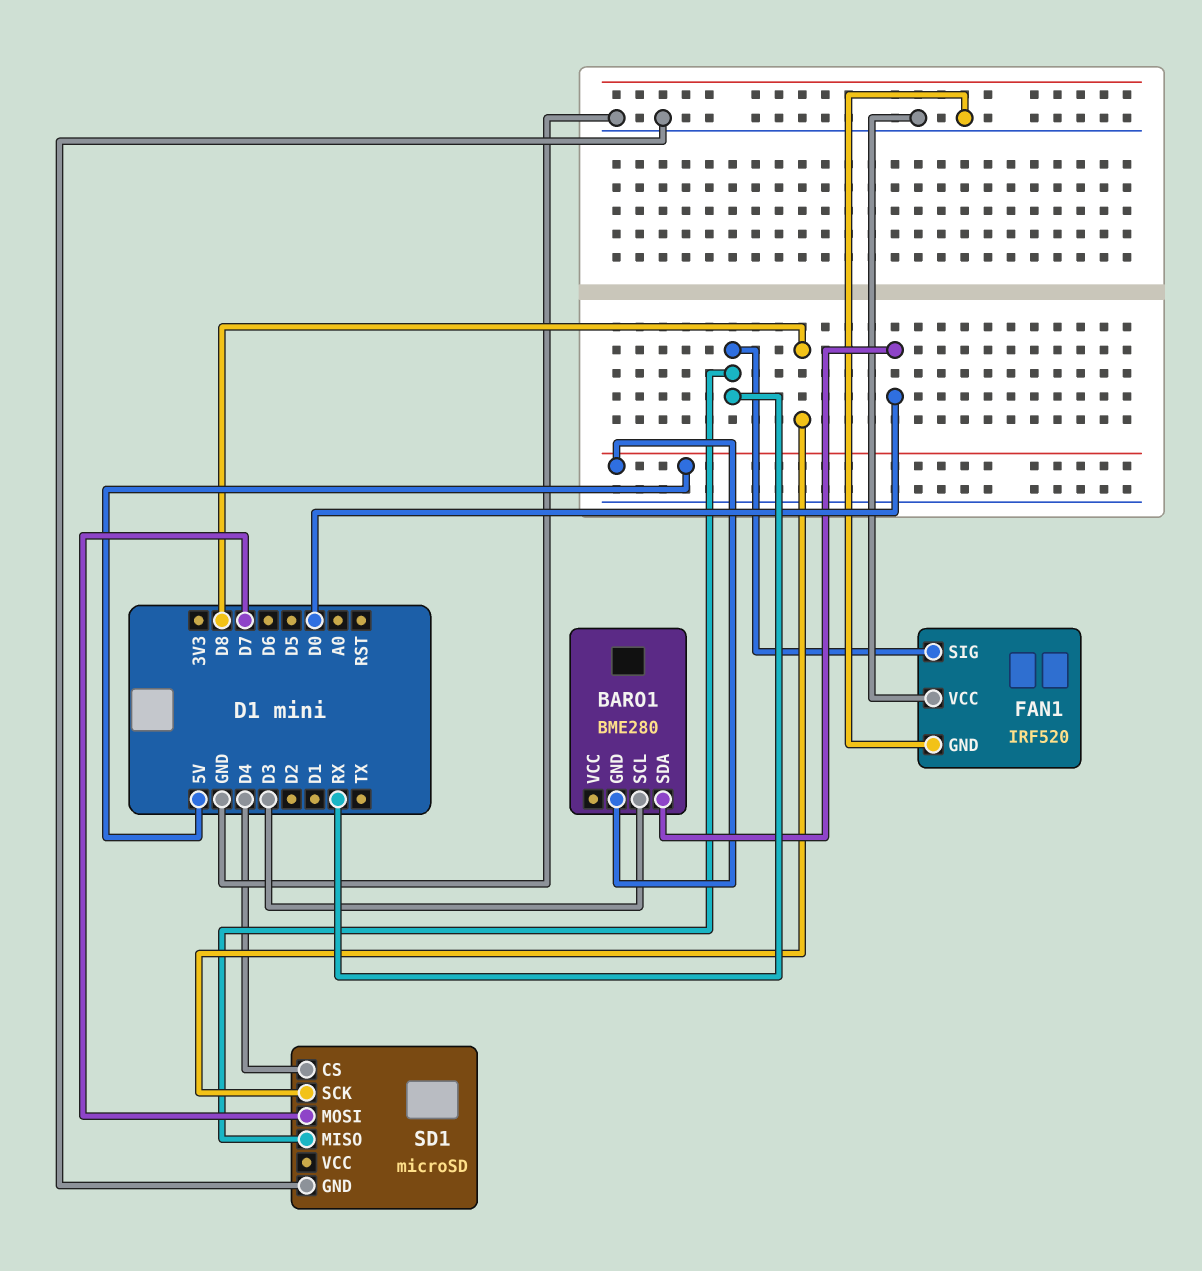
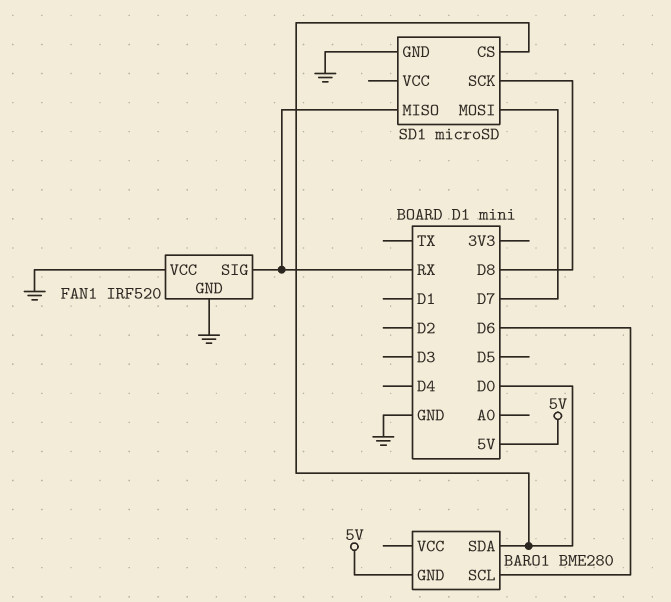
BARO1 pin SCL: D3 -> D6
SD1 pin CS: D4 -> D0

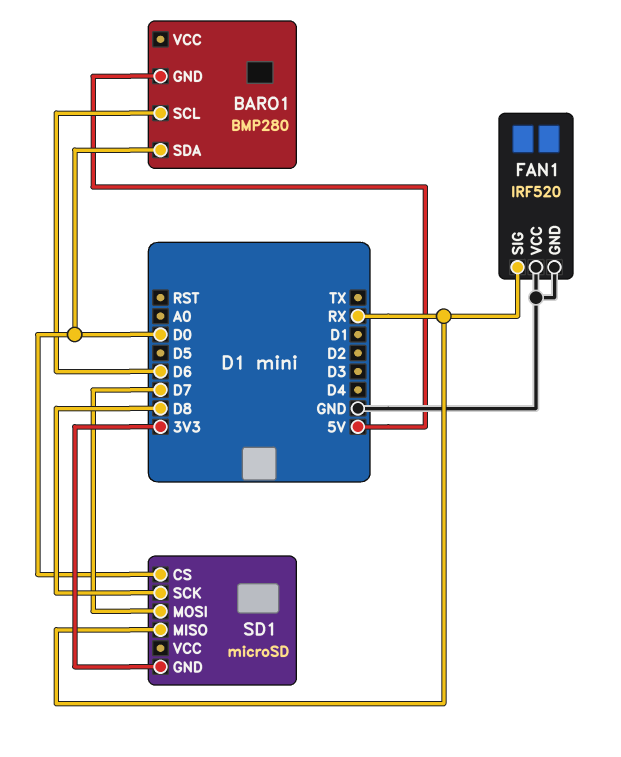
BARO1: BME280 -> BMP280
SD1 pin GND: GND -> 3V3

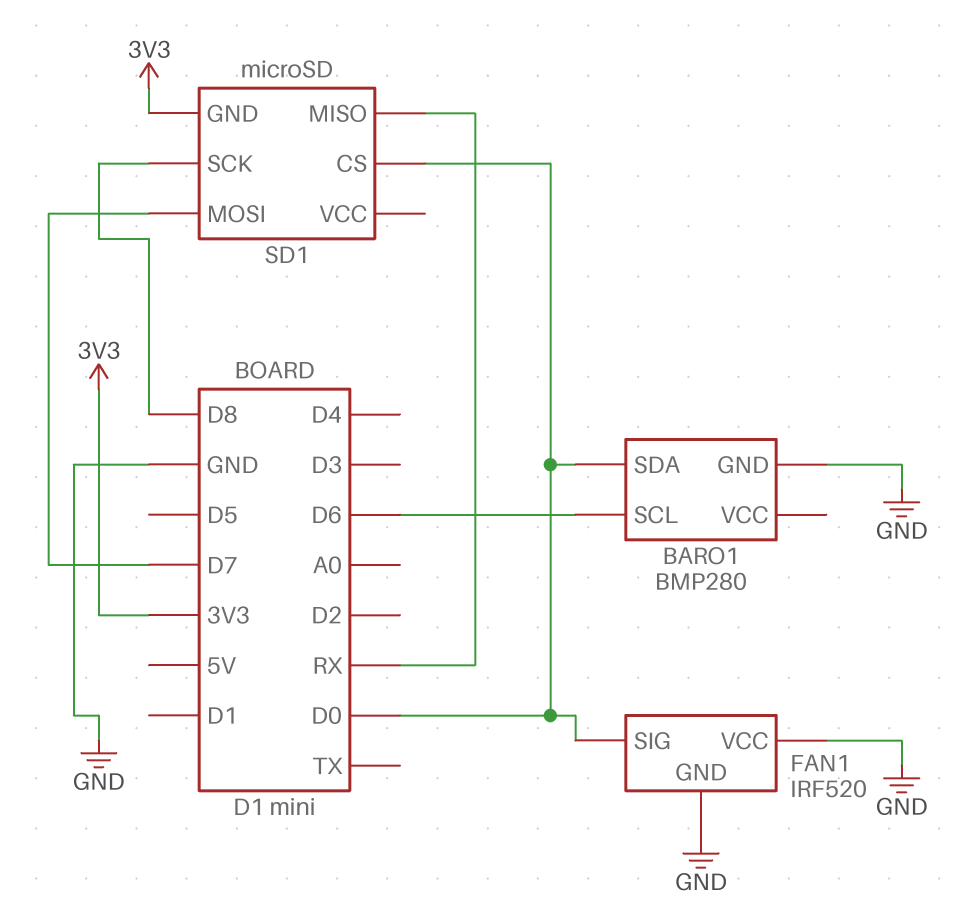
BARO1 pin GND: 5V -> GND
FAN1 pin SIG: RX -> D0

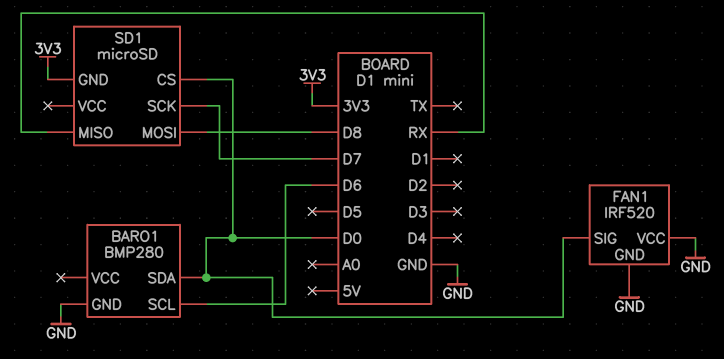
SD1 pin MOSI: D7 -> D8
SD1 pin SCK: D8 -> D7

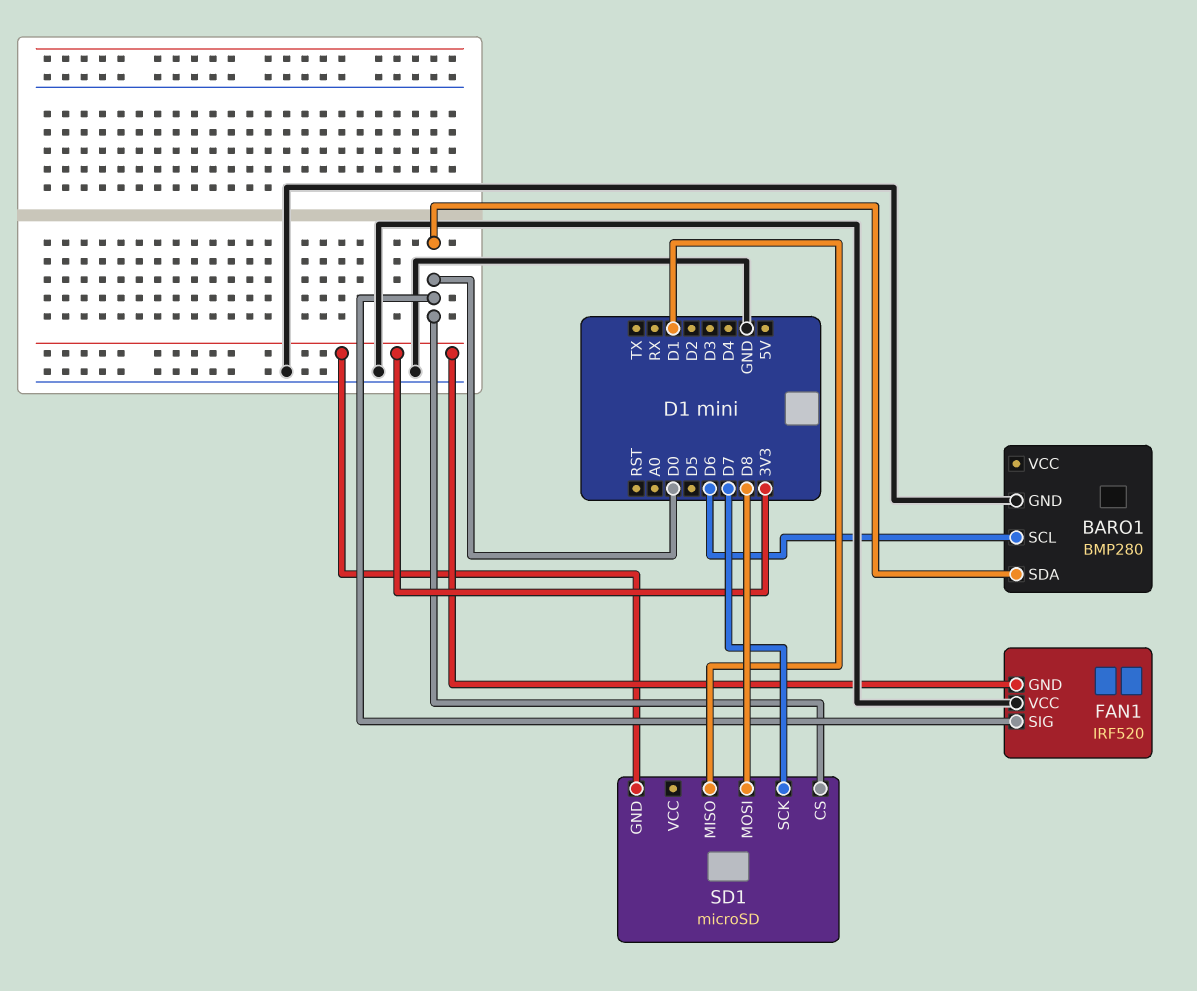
FAN1 pin GND: GND -> 3V3
SD1 pin MISO: RX -> D1

